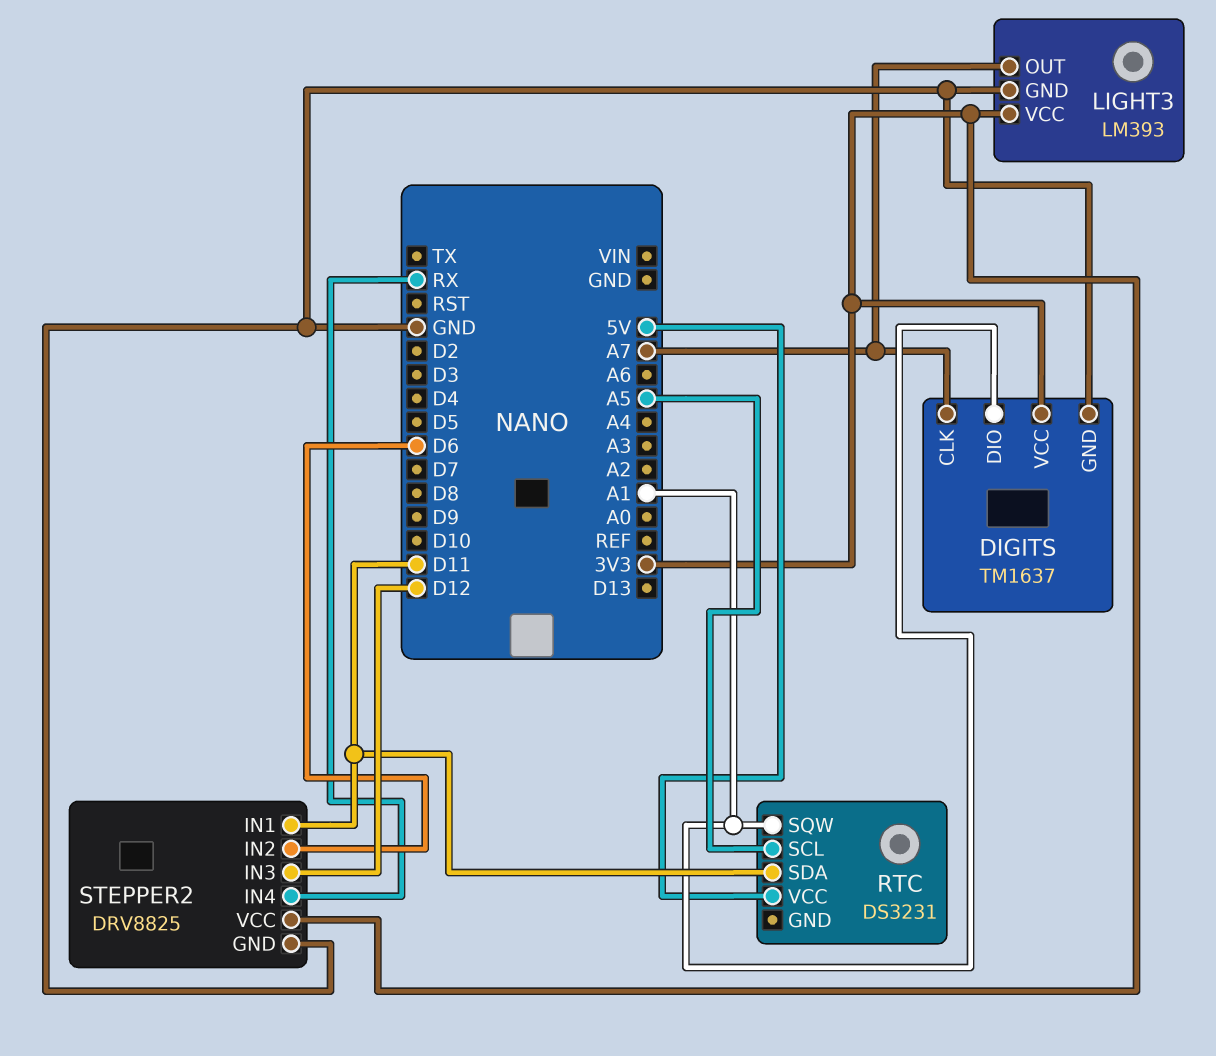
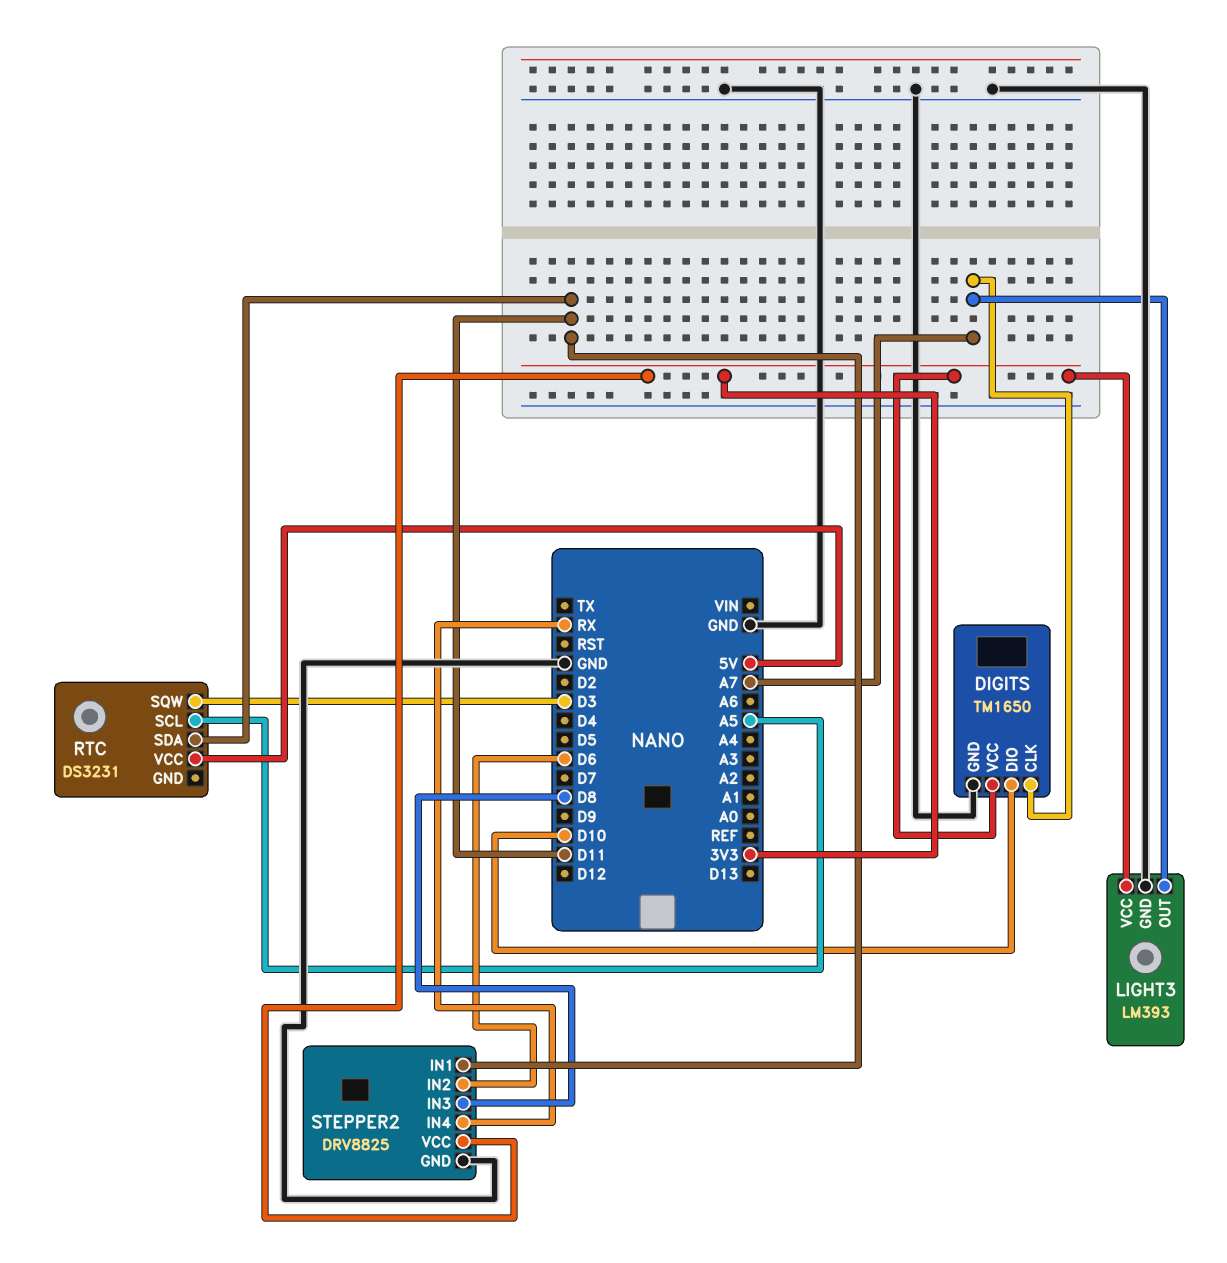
DIGITS: TM1637 -> TM1650
DIGITS pin DIO: A1 -> D10
RTC pin SQW: A1 -> D3
STEPPER2 pin IN3: D12 -> D8

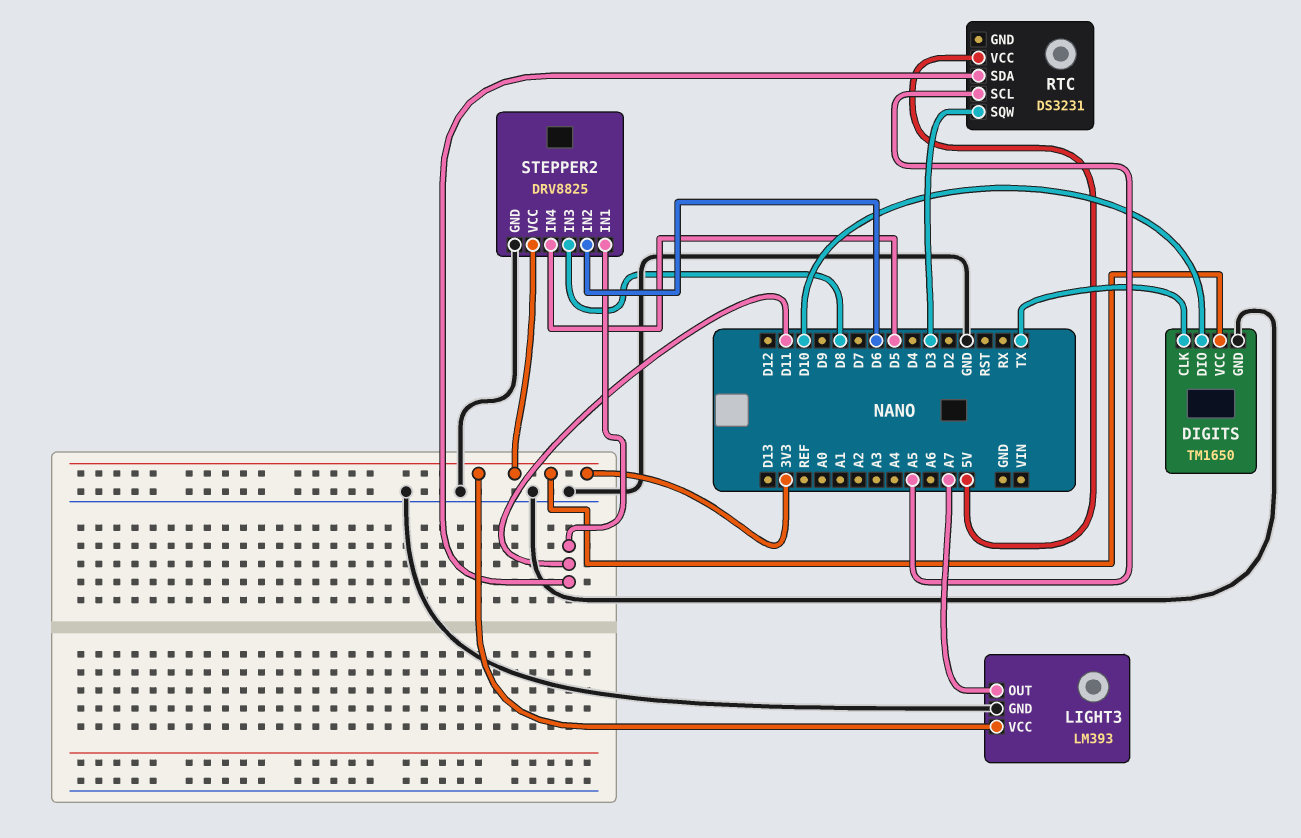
DIGITS pin CLK: A7 -> TX
STEPPER2 pin IN4: RX -> D5

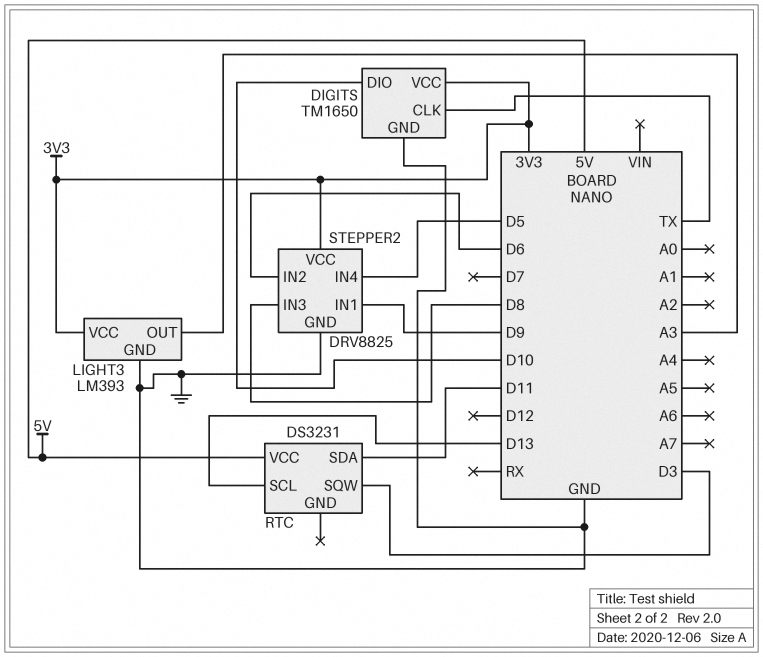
LIGHT3 pin OUT: A7 -> A3
RTC pin SCL: A5 -> D13
STEPPER2 pin IN1: D11 -> D9

